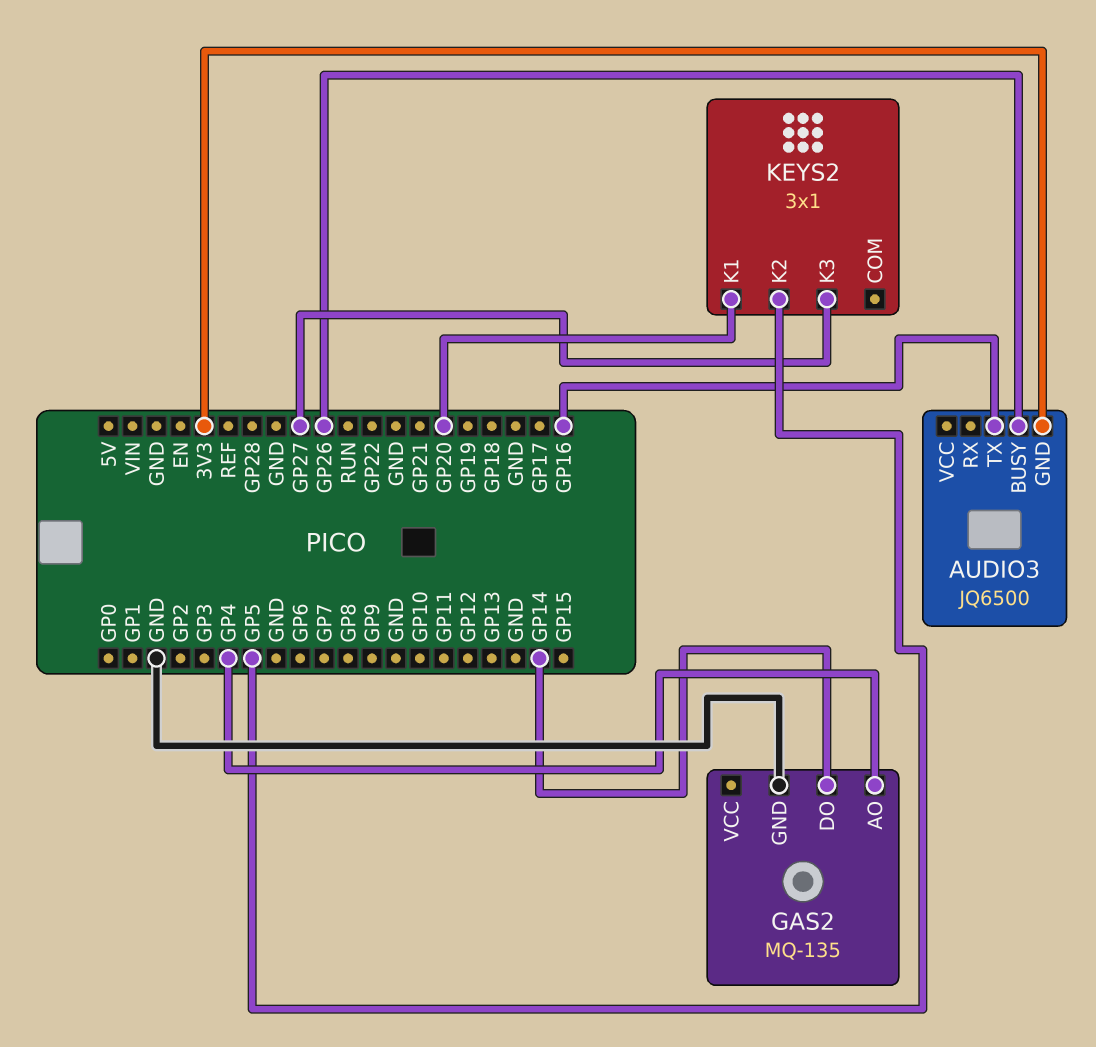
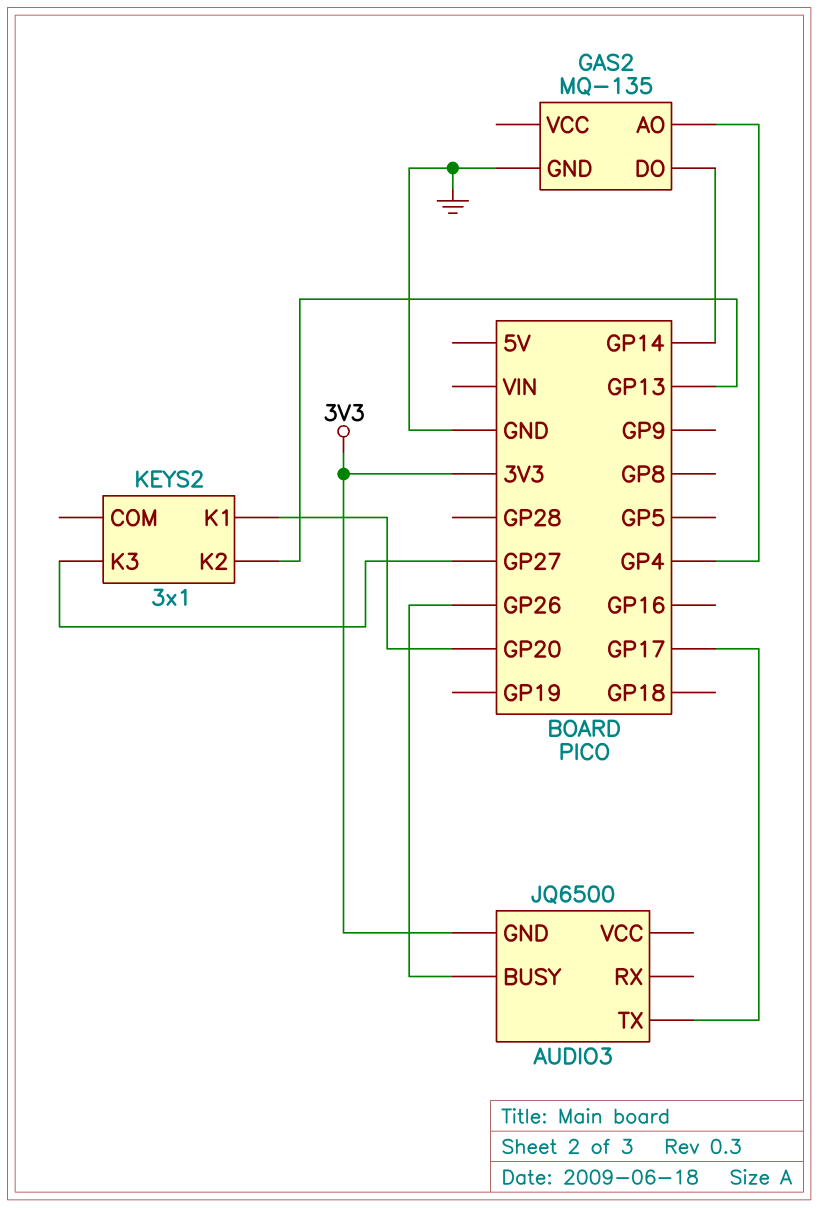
AUDIO3 pin TX: GP16 -> GP17
KEYS2 pin K2: GP5 -> GP13

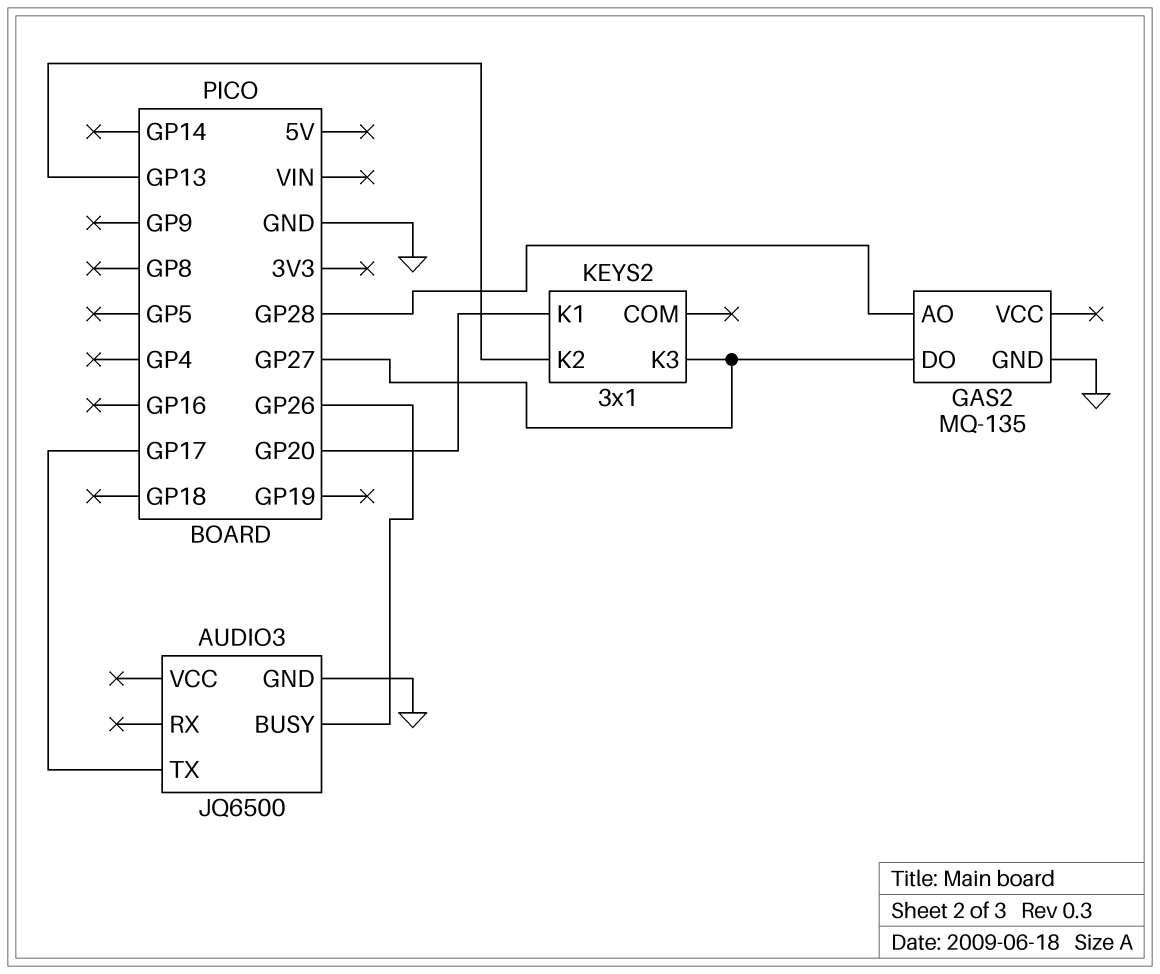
AUDIO3 pin GND: 3V3 -> GND
GAS2 pin AO: GP4 -> GP28
GAS2 pin DO: GP14 -> GP27

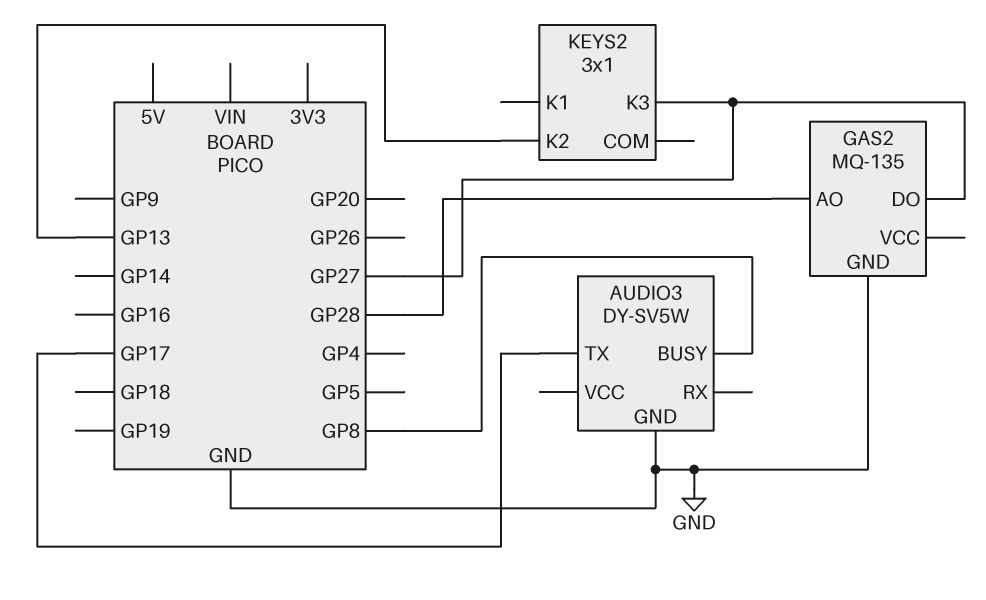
AUDIO3: JQ6500 -> DY-SV5W
AUDIO3 pin BUSY: GP26 -> GP8
KEYS2 pin K1: GP20 -> none

